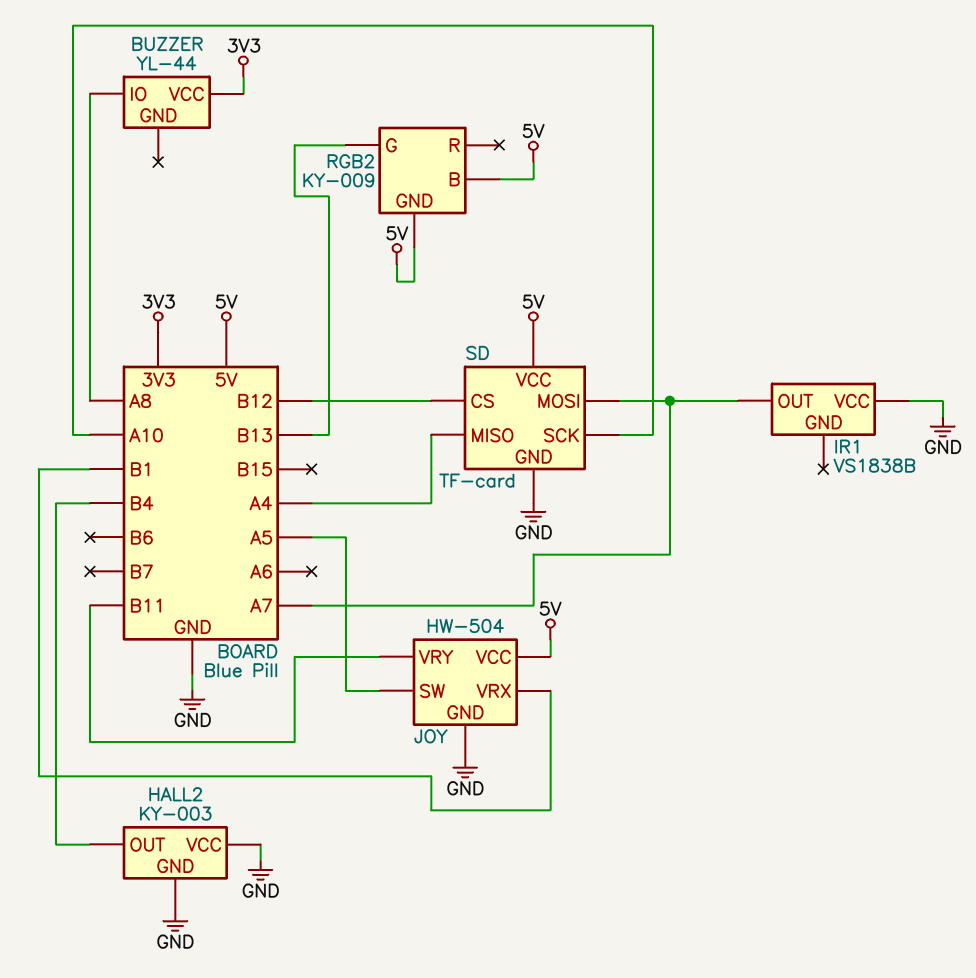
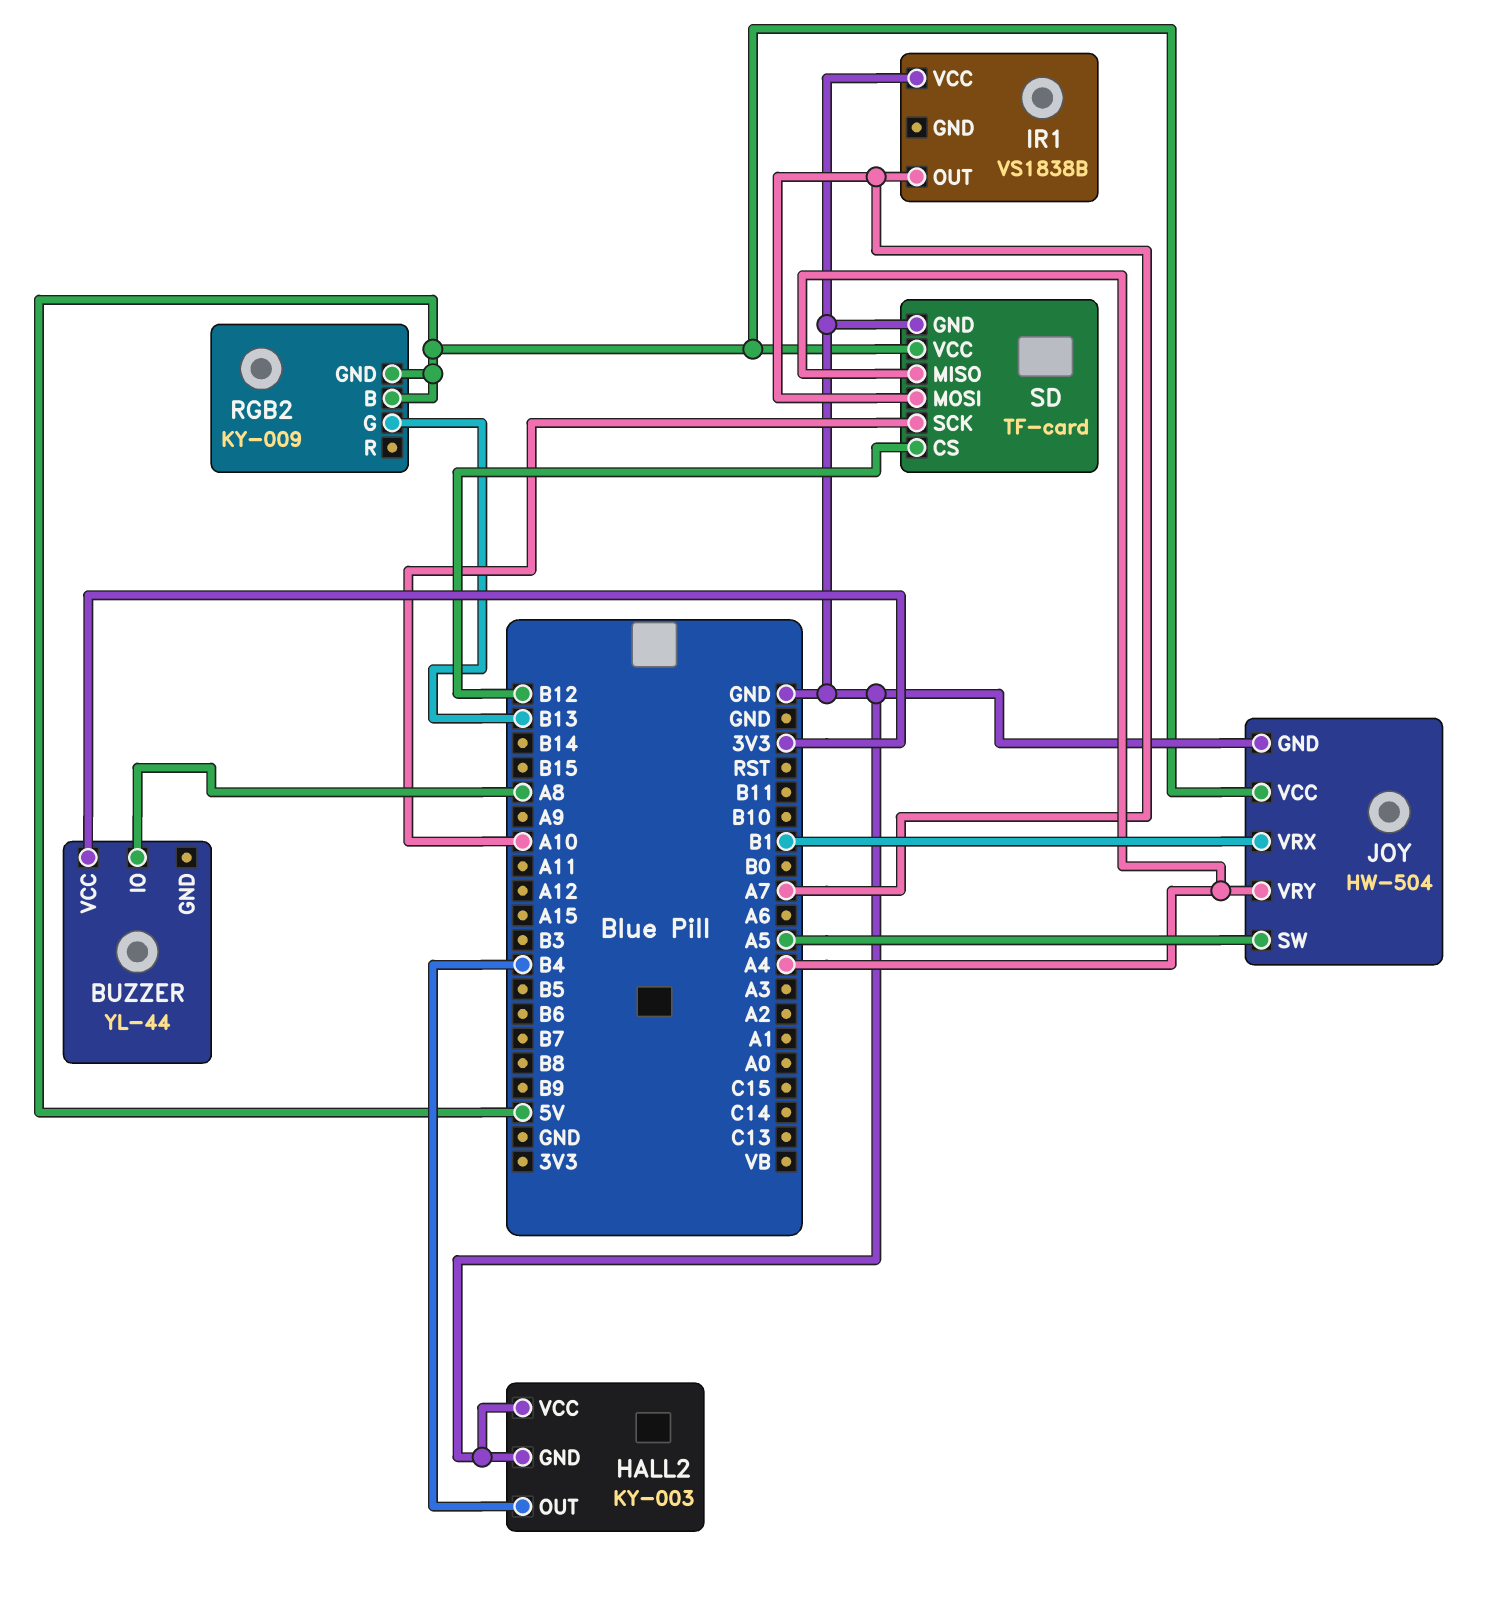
JOY pin VRY: B11 -> A4

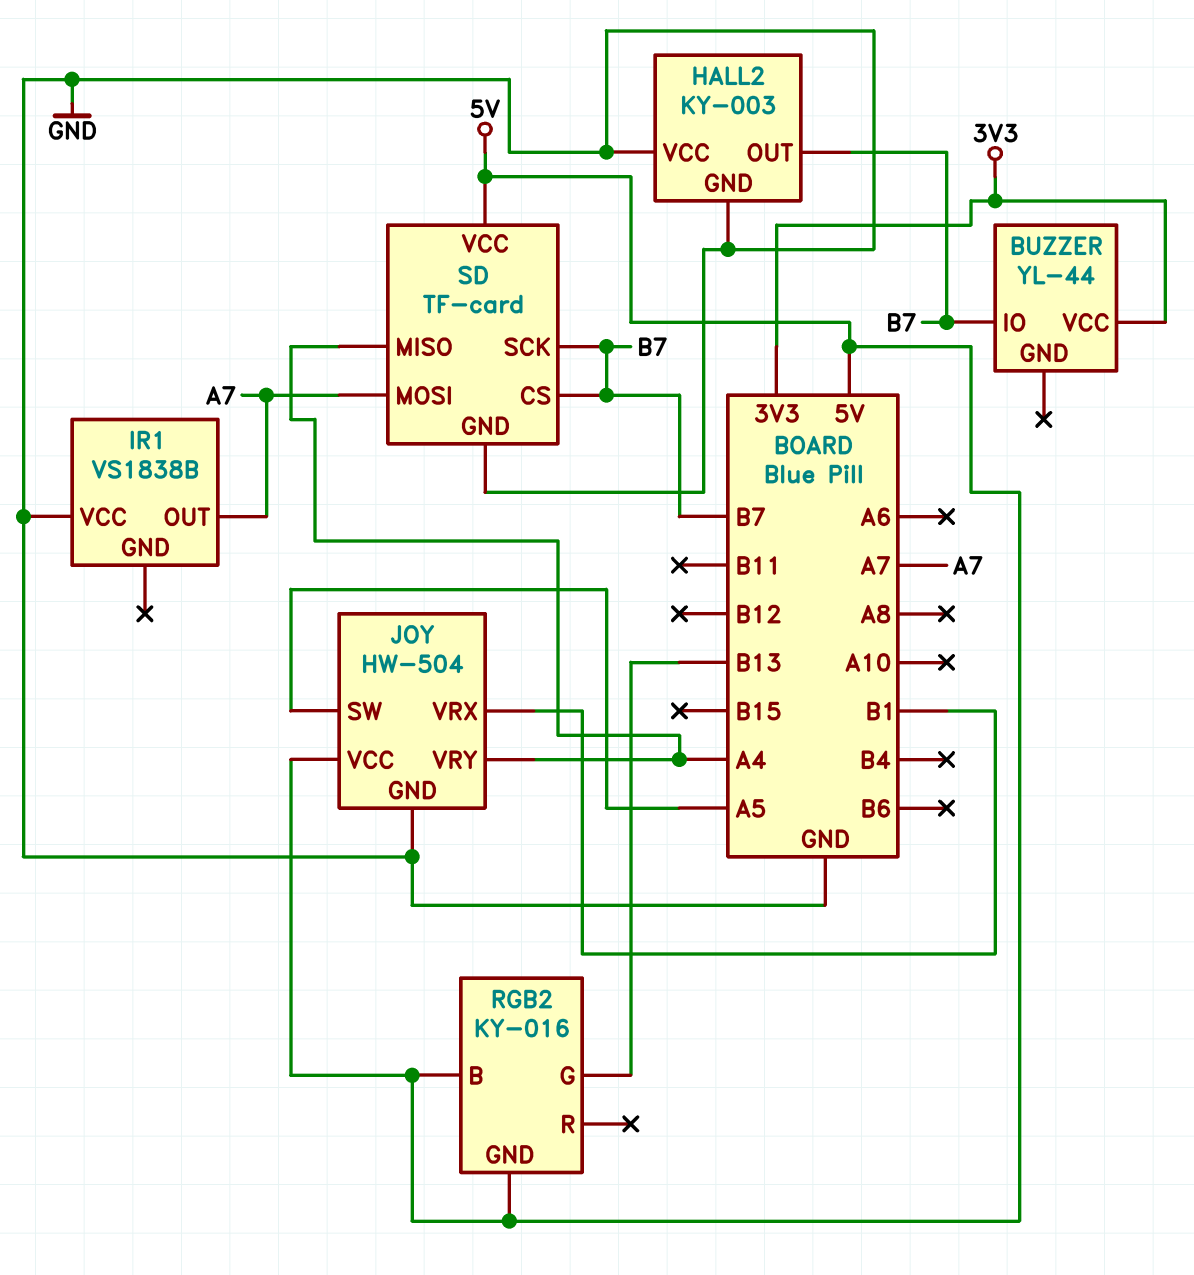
BUZZER pin IO: A8 -> B7
HALL2 pin OUT: B4 -> B7
RGB2: KY-009 -> KY-016
SD pin CS: B12 -> B7
SD pin SCK: A10 -> B7

